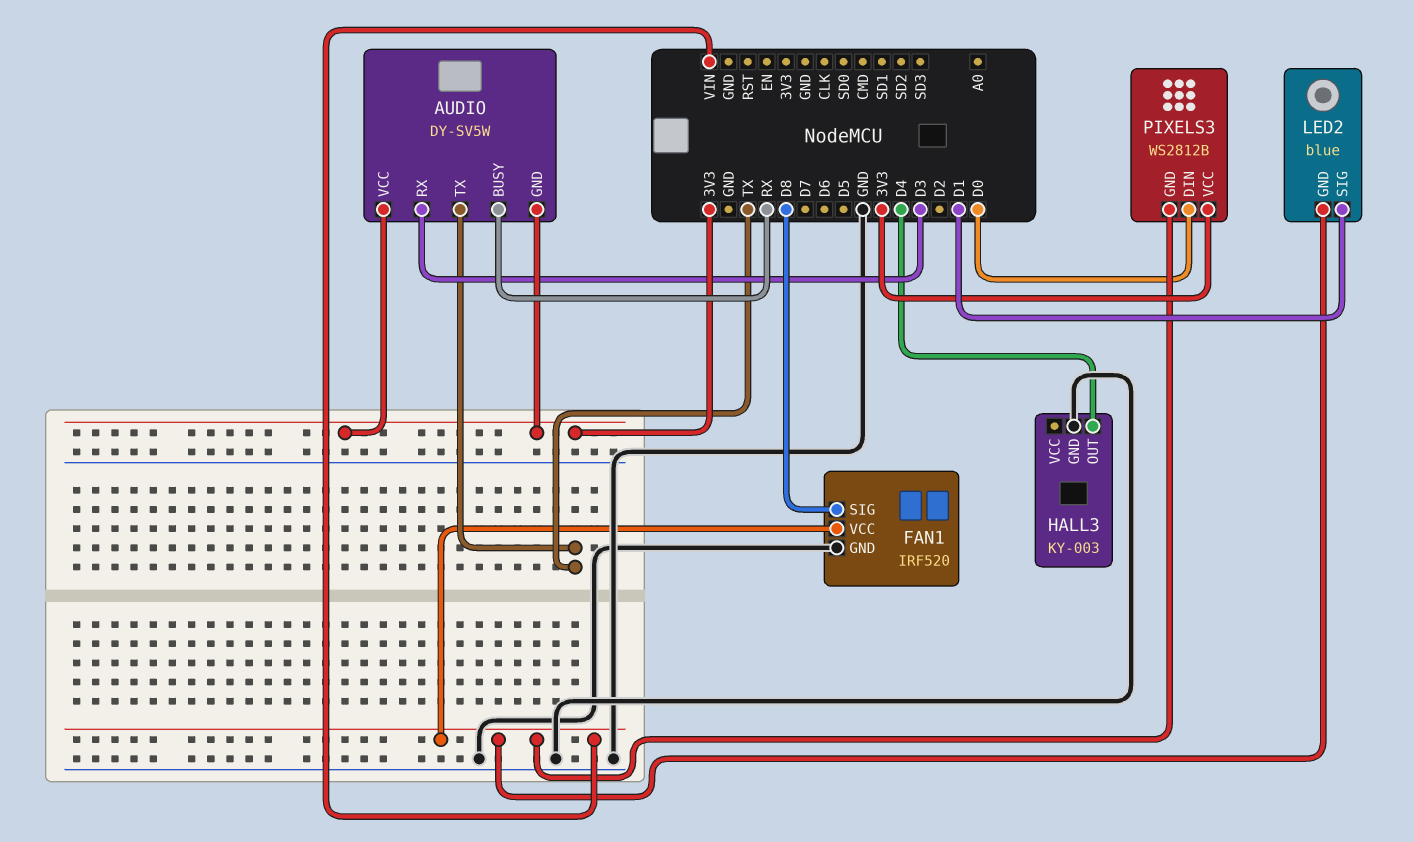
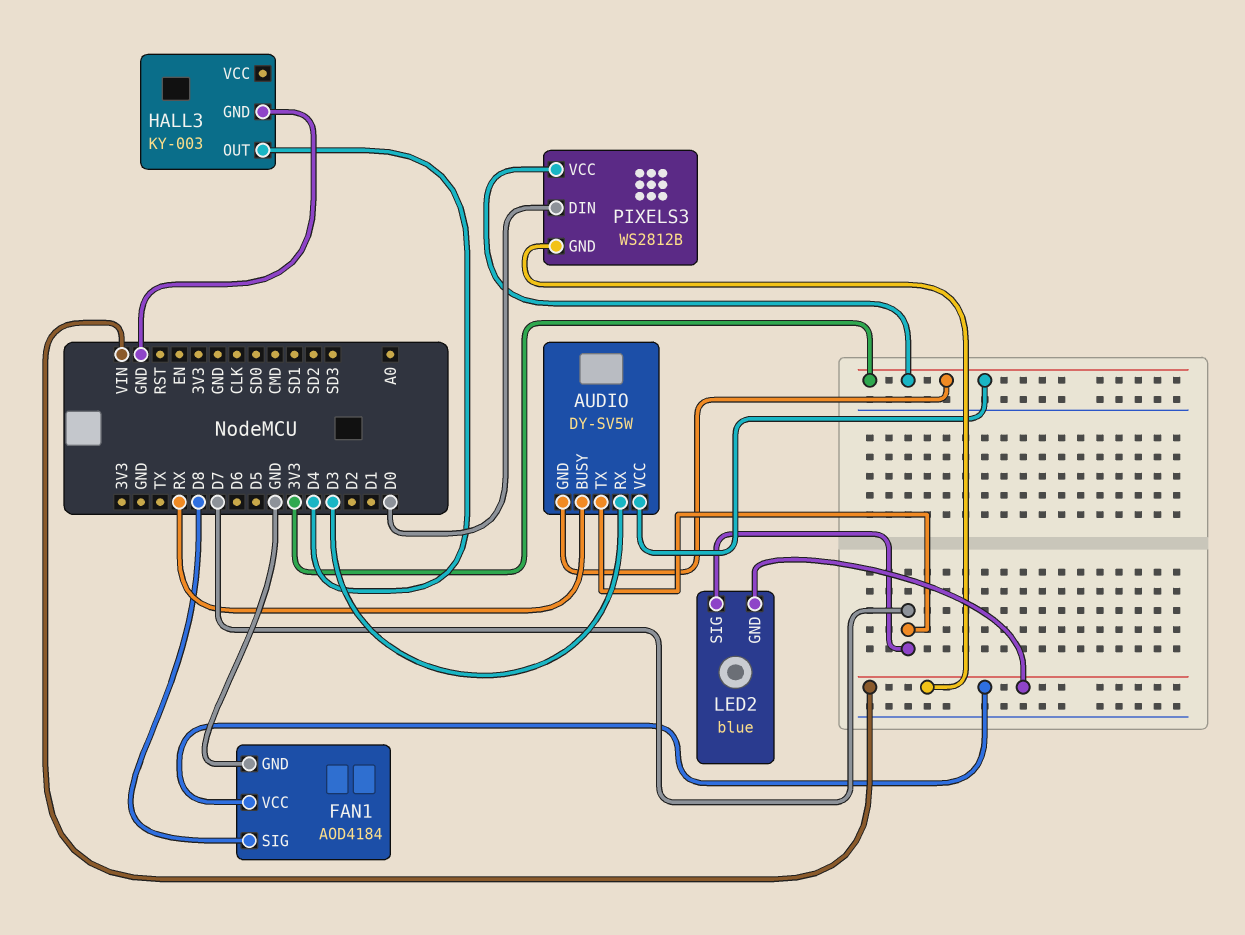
AUDIO pin TX: TX -> D7
FAN1: IRF520 -> AOD4184
LED2 pin SIG: D1 -> D7

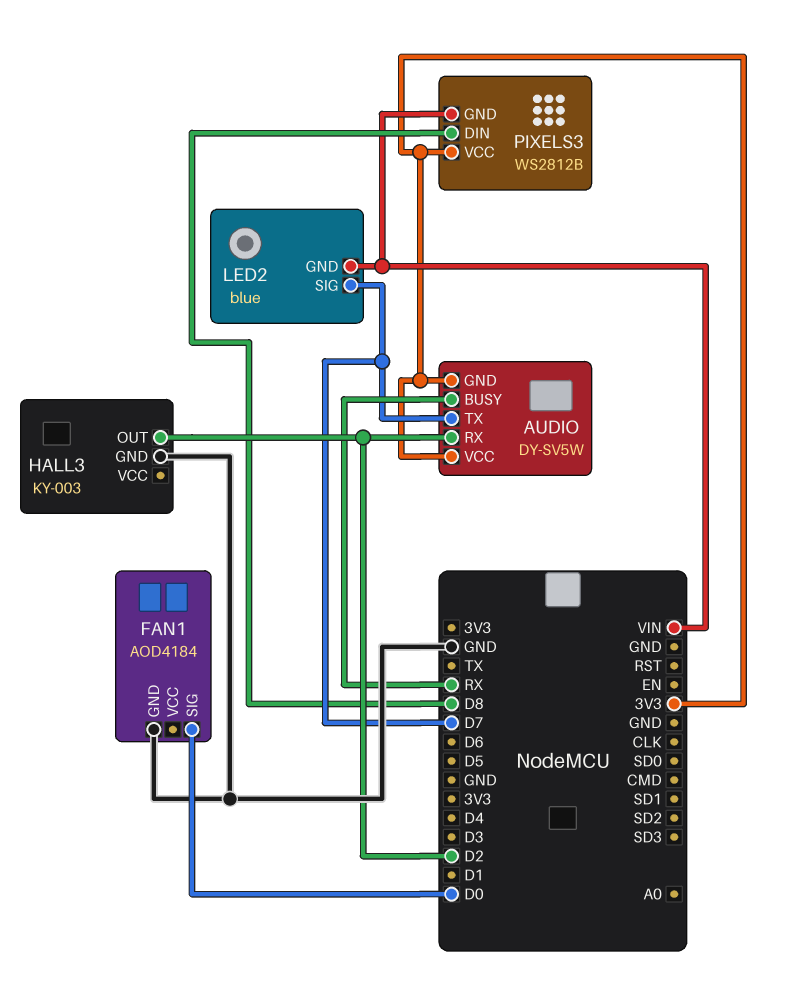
AUDIO pin RX: D3 -> D2
FAN1 pin SIG: D8 -> D0
FAN1 pin VCC: VIN -> none
HALL3 pin OUT: D4 -> D2
PIXELS3 pin DIN: D0 -> D8

